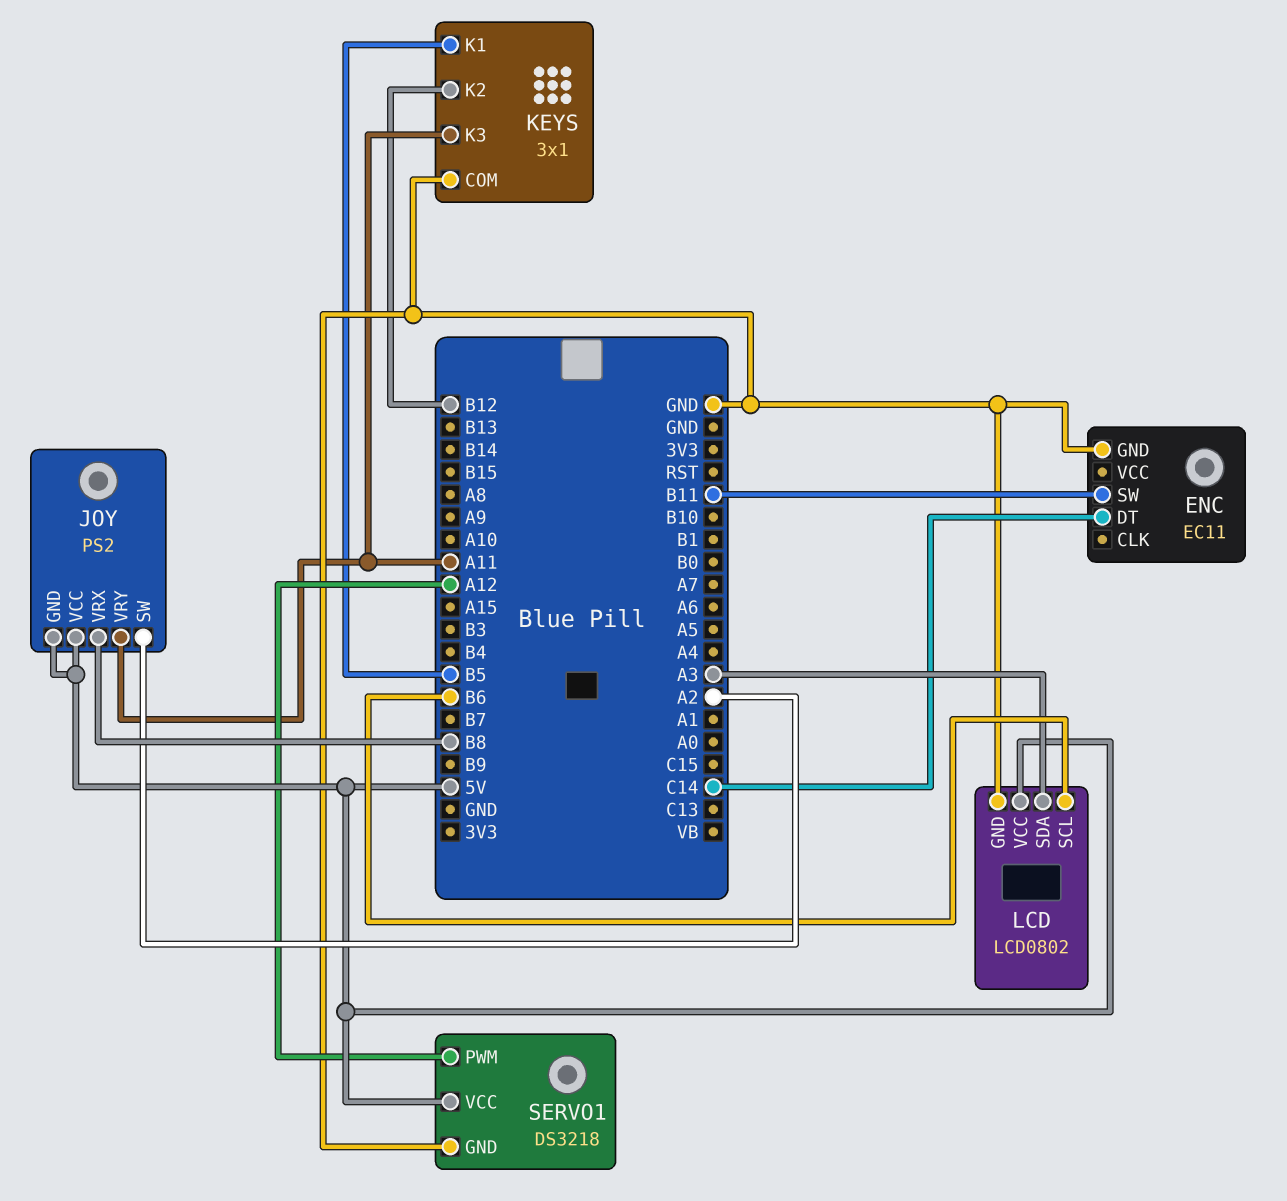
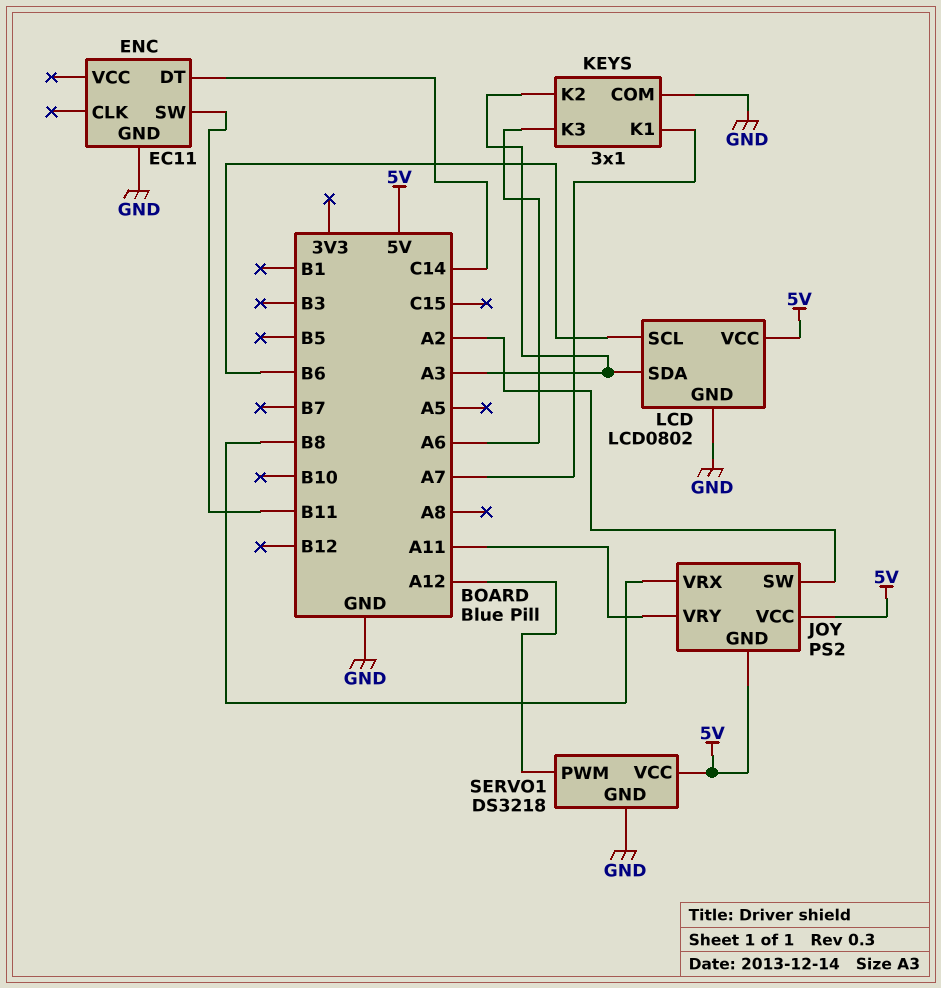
KEYS pin K1: B5 -> A7
KEYS pin K2: B12 -> A3
KEYS pin K3: A11 -> A6

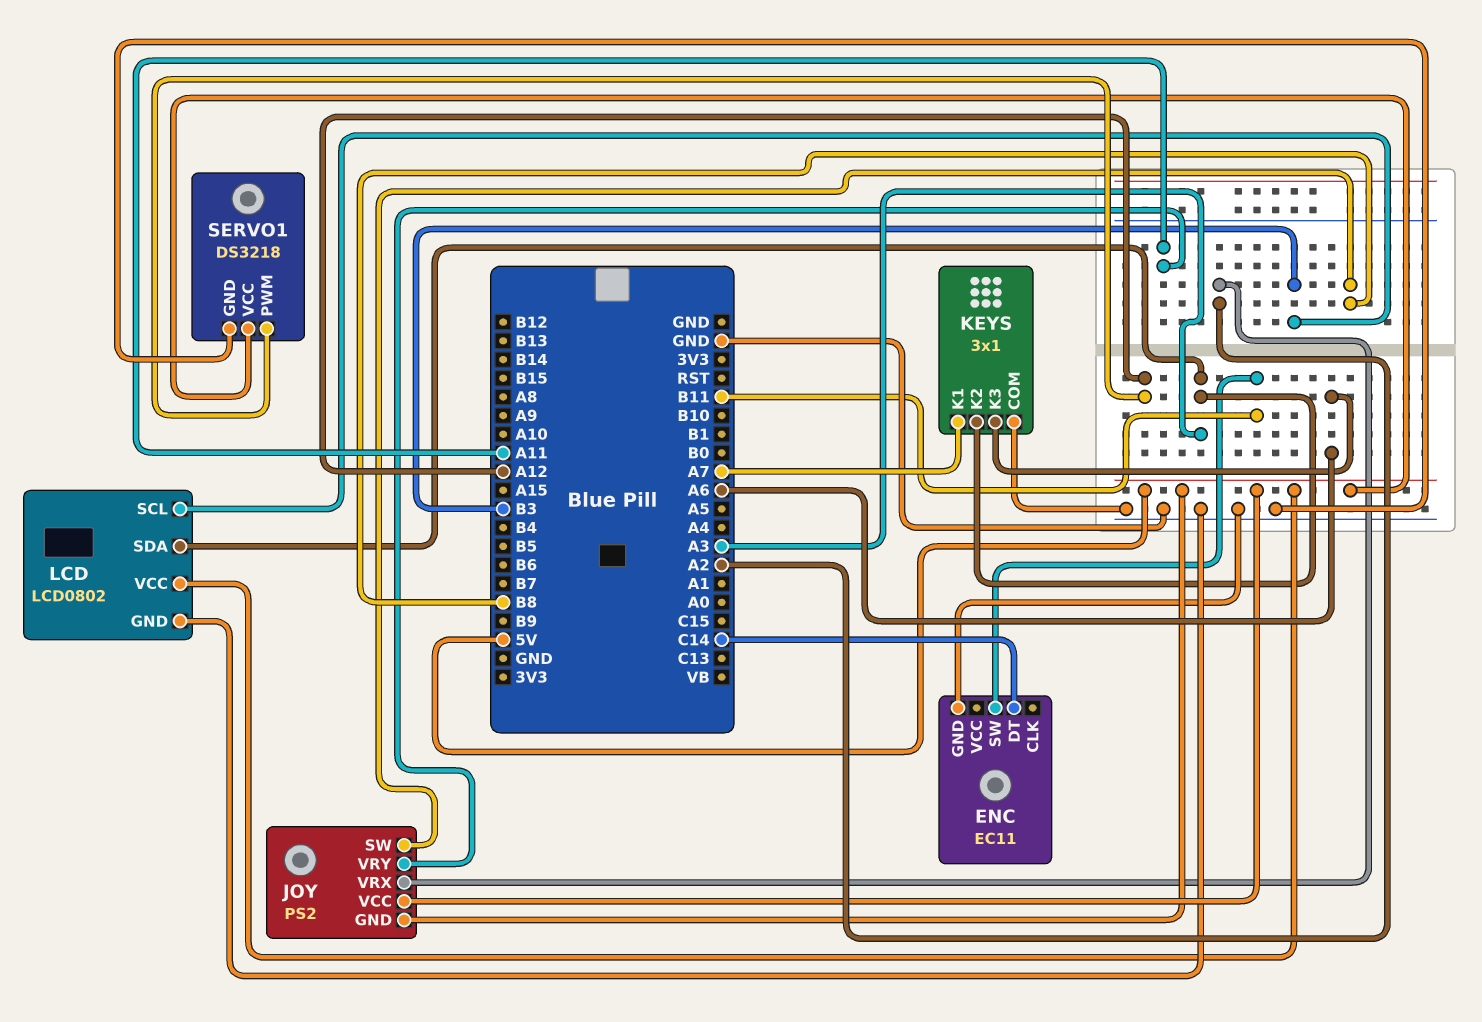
JOY pin SW: A2 -> B8
JOY pin VRX: B8 -> A2
LCD pin SCL: B6 -> B3

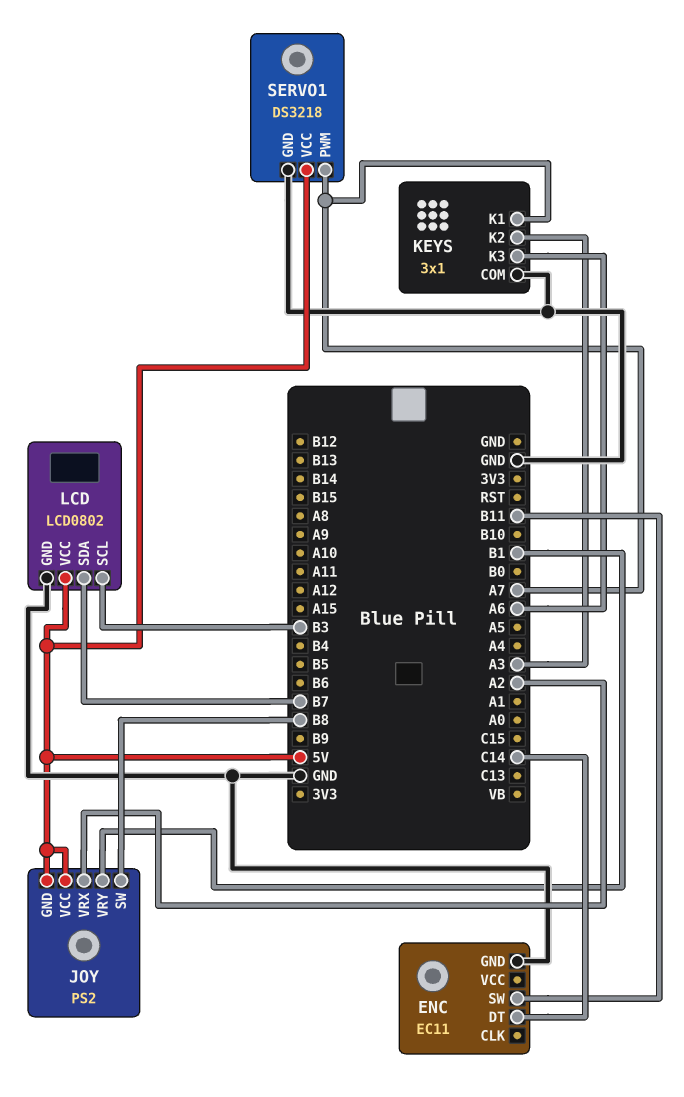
JOY pin VRY: A11 -> B1
LCD pin SDA: A3 -> B7
SERVO1 pin PWM: A12 -> A7

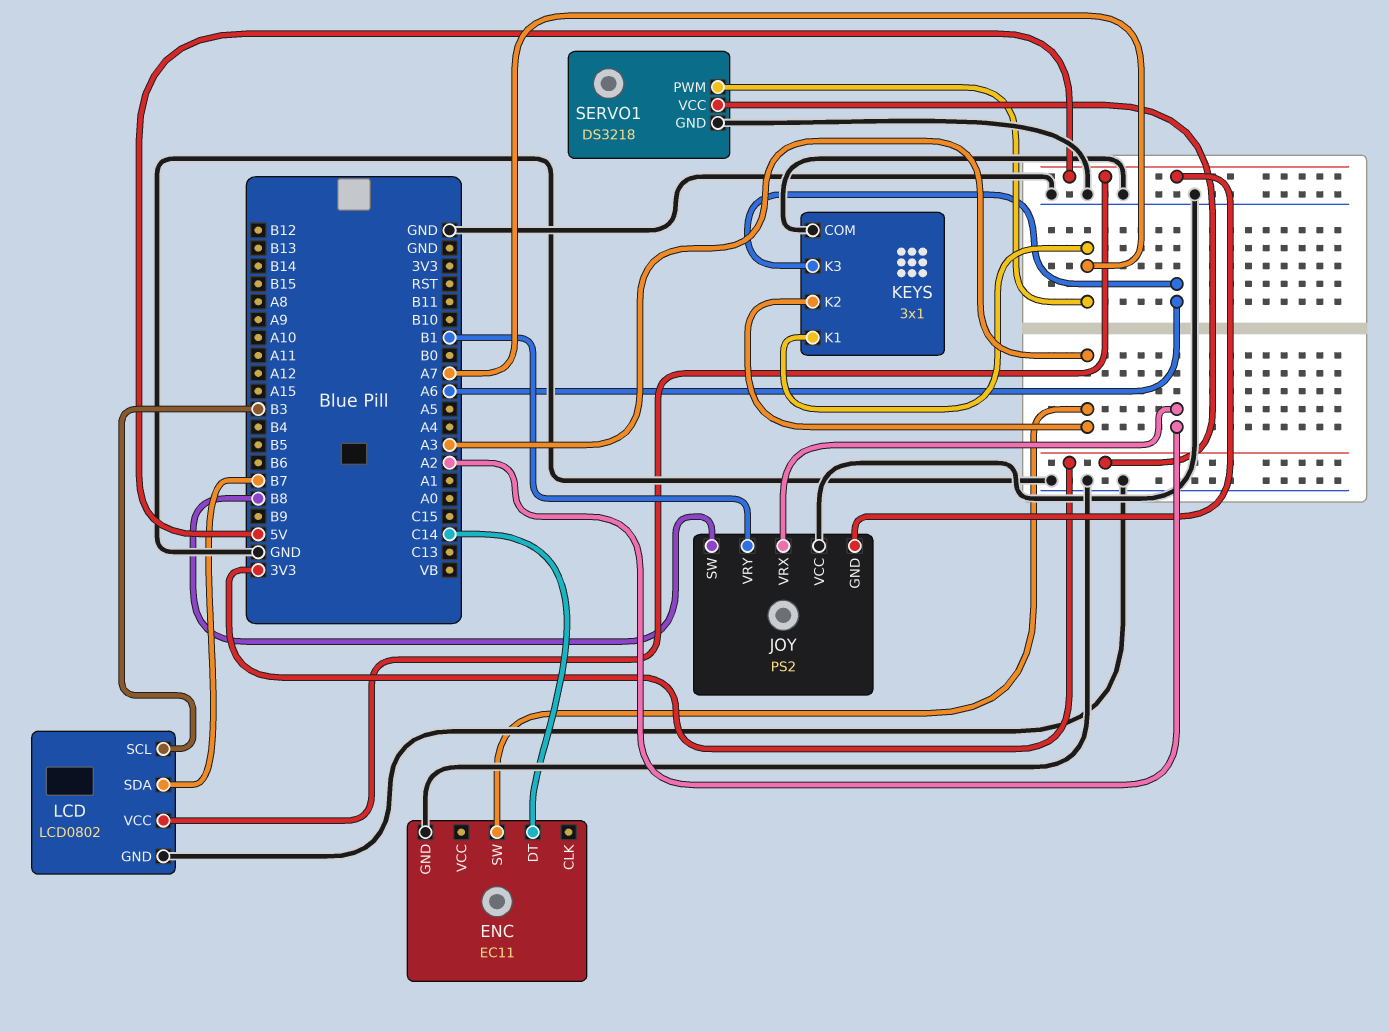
ENC pin SW: B11 -> A3
JOY pin VCC: 5V -> GND
SERVO1 pin VCC: 5V -> 3V3

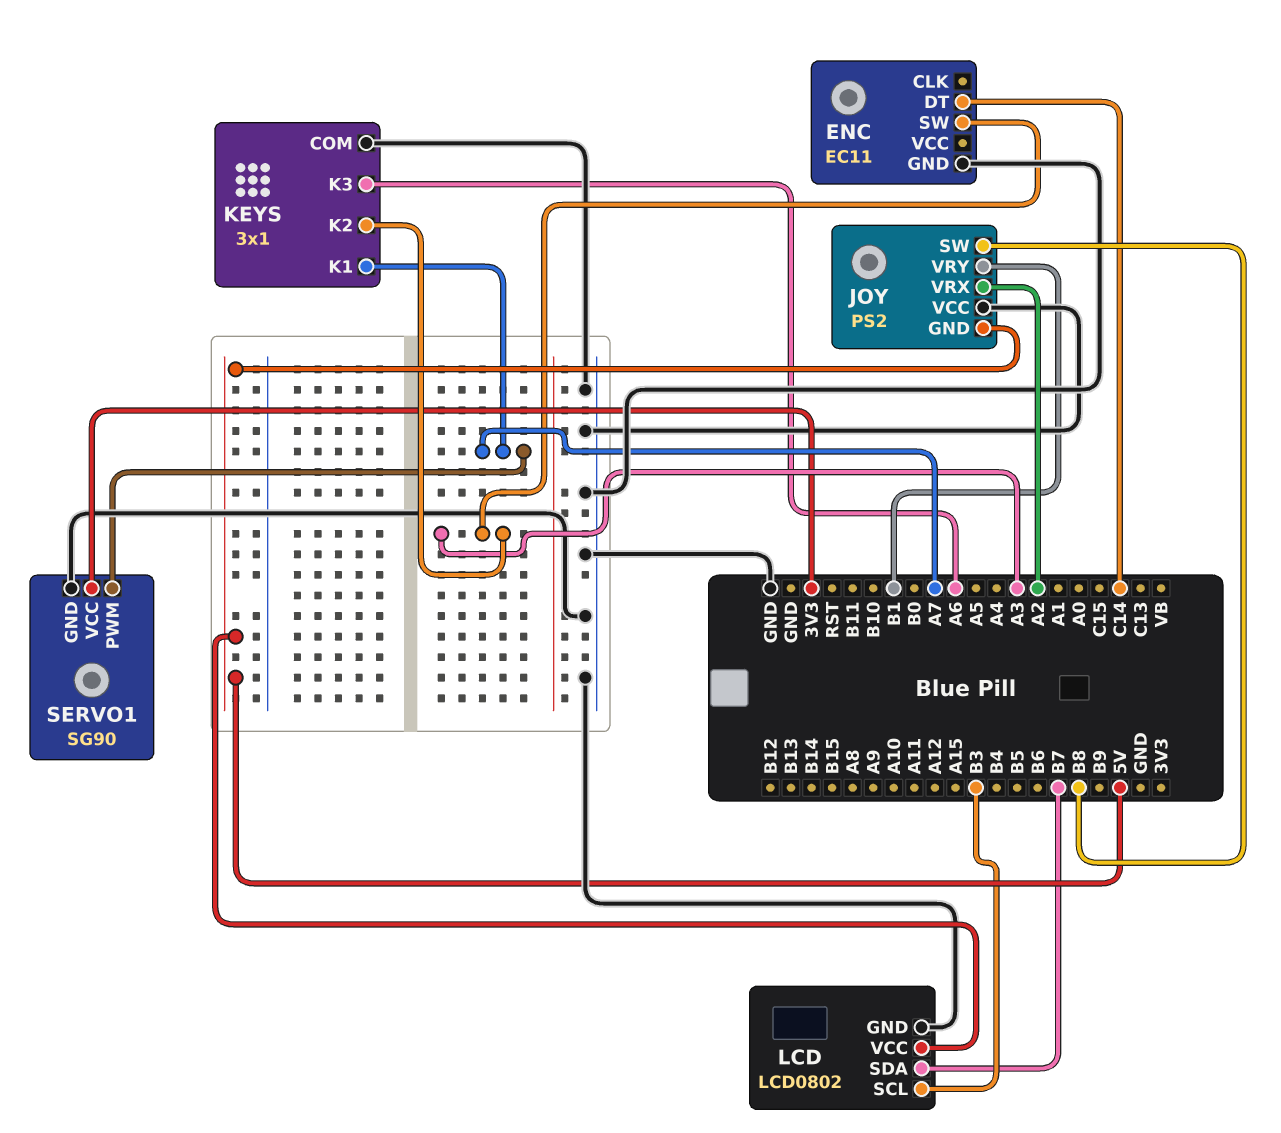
SERVO1: DS3218 -> SG90

